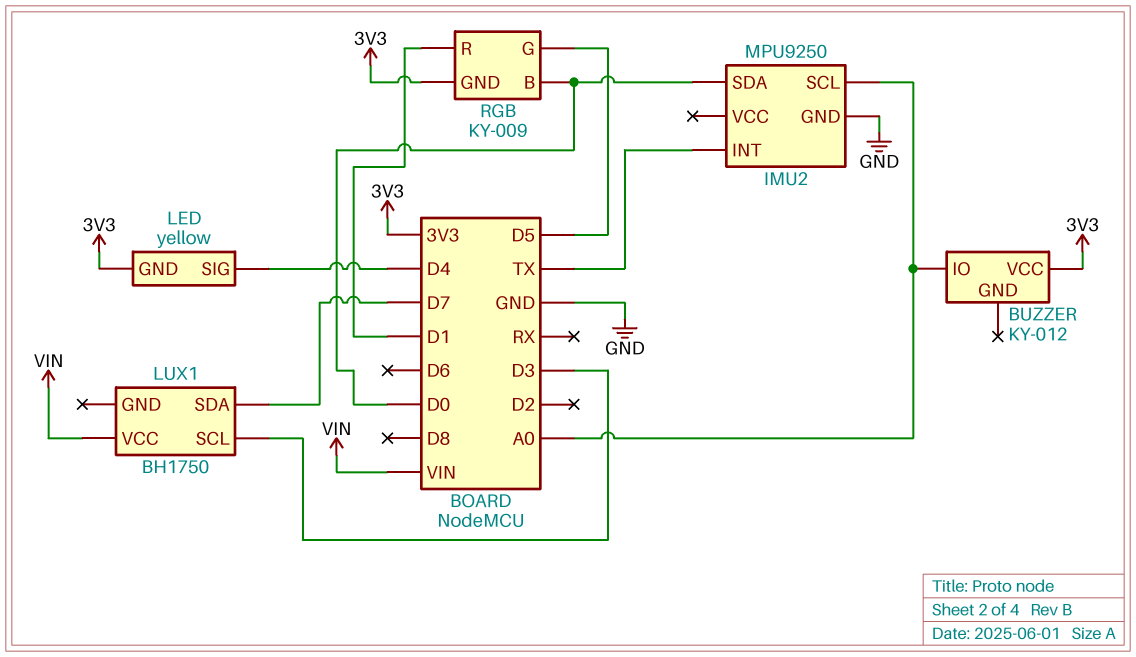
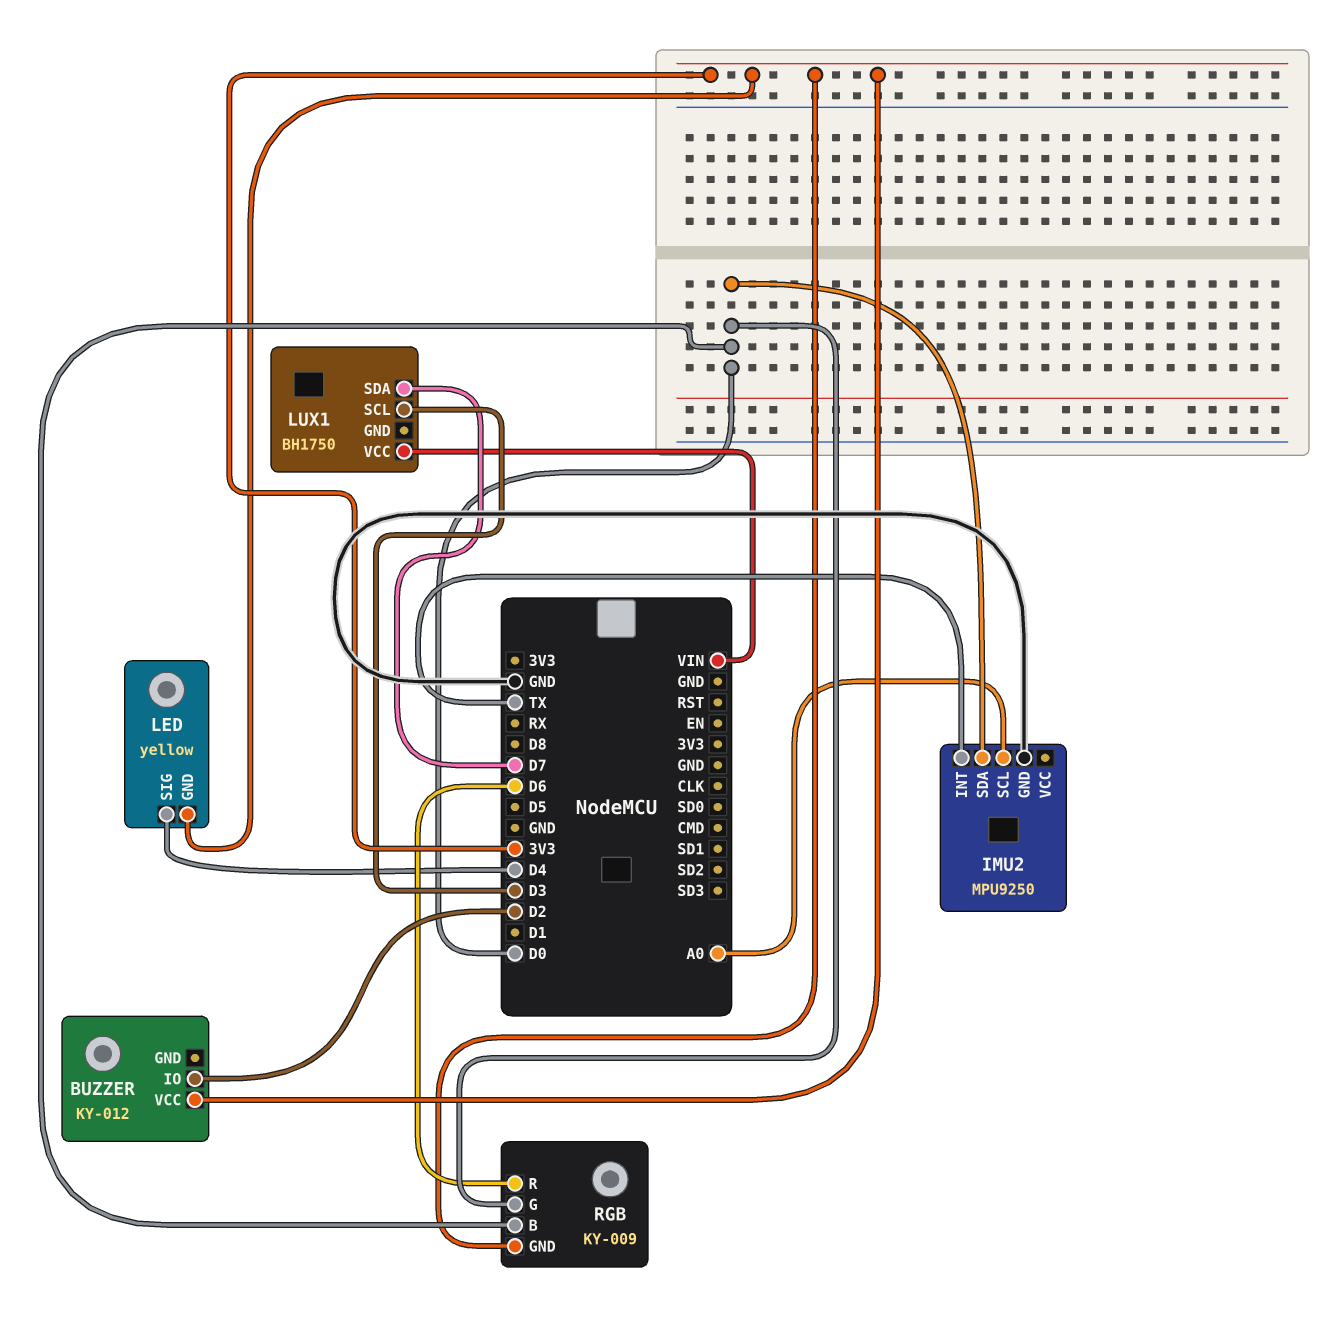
BUZZER pin IO: A0 -> D2
RGB pin G: D5 -> D0
RGB pin R: D1 -> D6

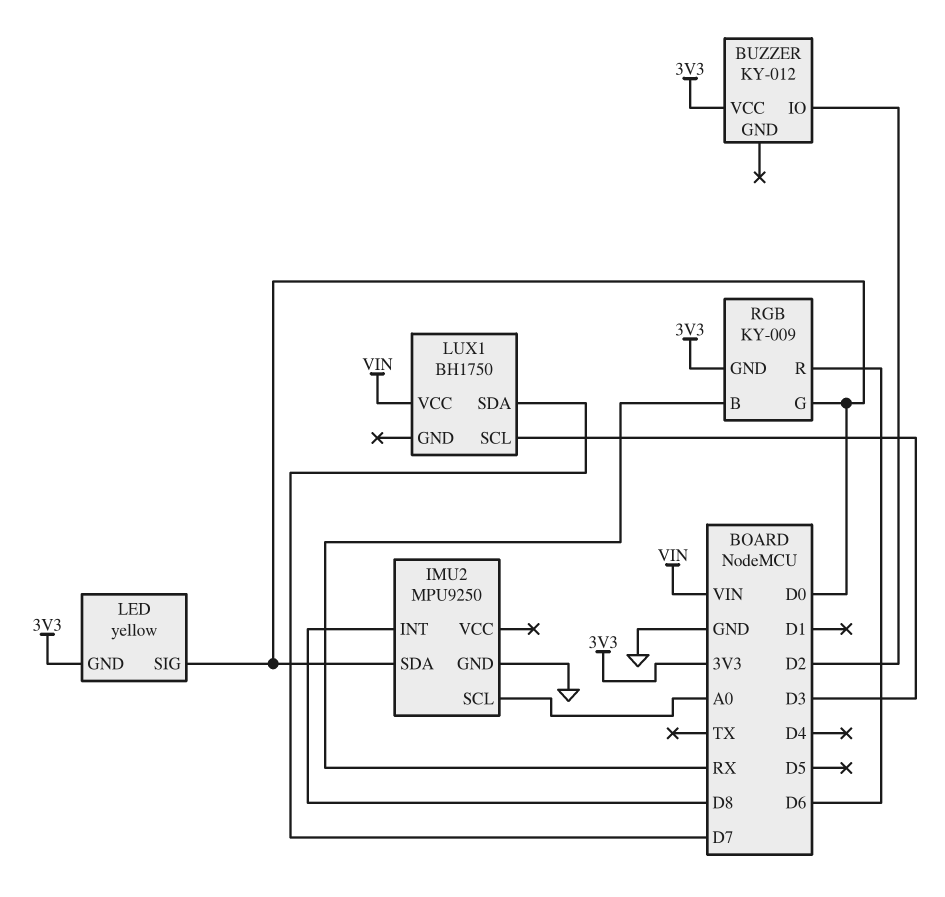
IMU2 pin INT: TX -> D8
LED pin SIG: D4 -> D0
RGB pin B: D0 -> RX

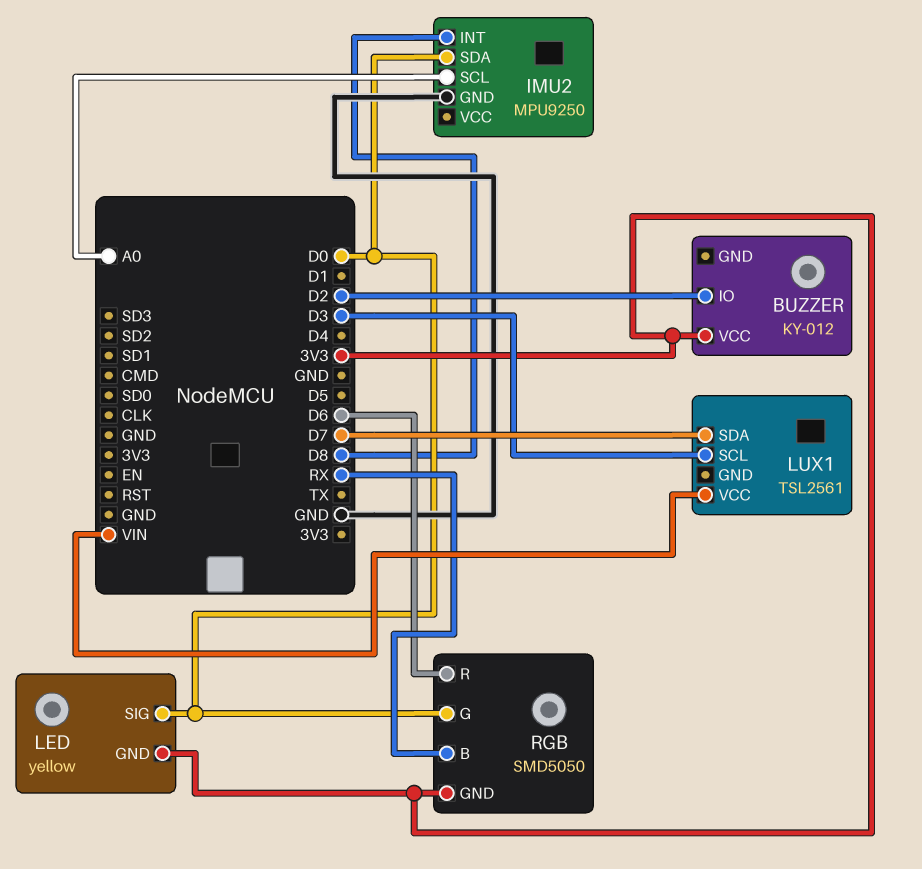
LUX1: BH1750 -> TSL2561
RGB: KY-009 -> SMD5050

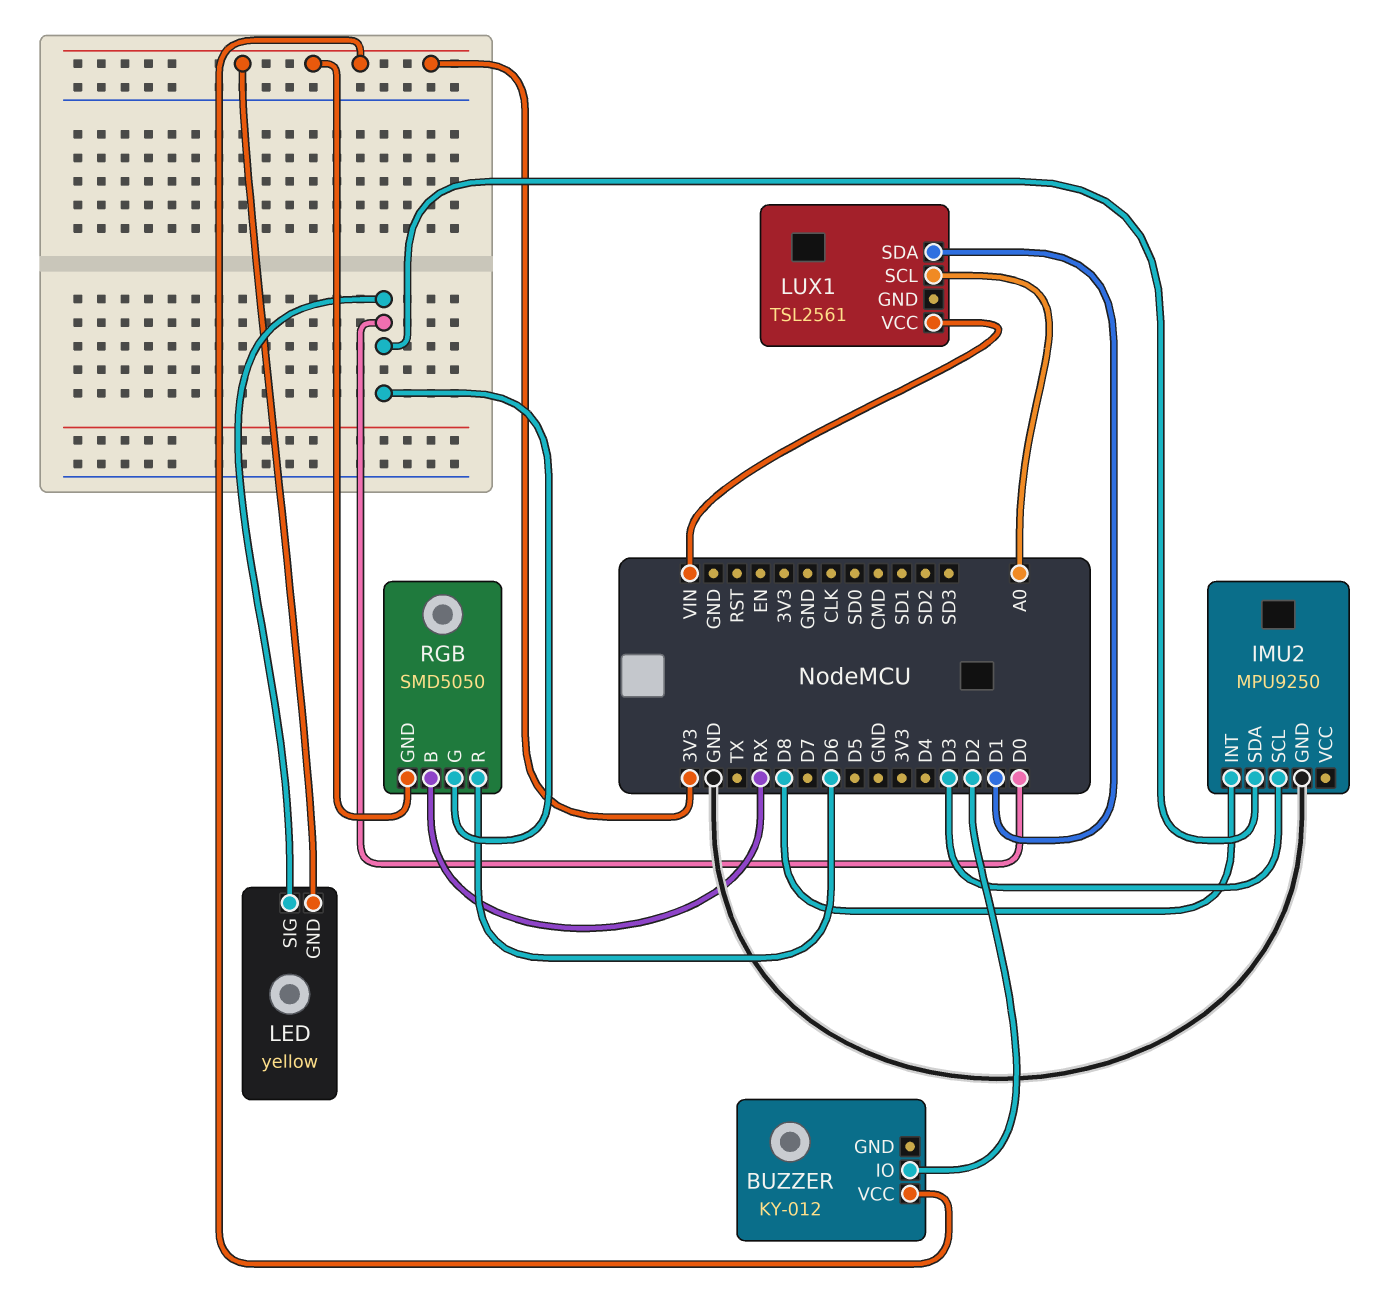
IMU2 pin SCL: A0 -> D3
LUX1 pin SCL: D3 -> A0
LUX1 pin SDA: D7 -> D1

